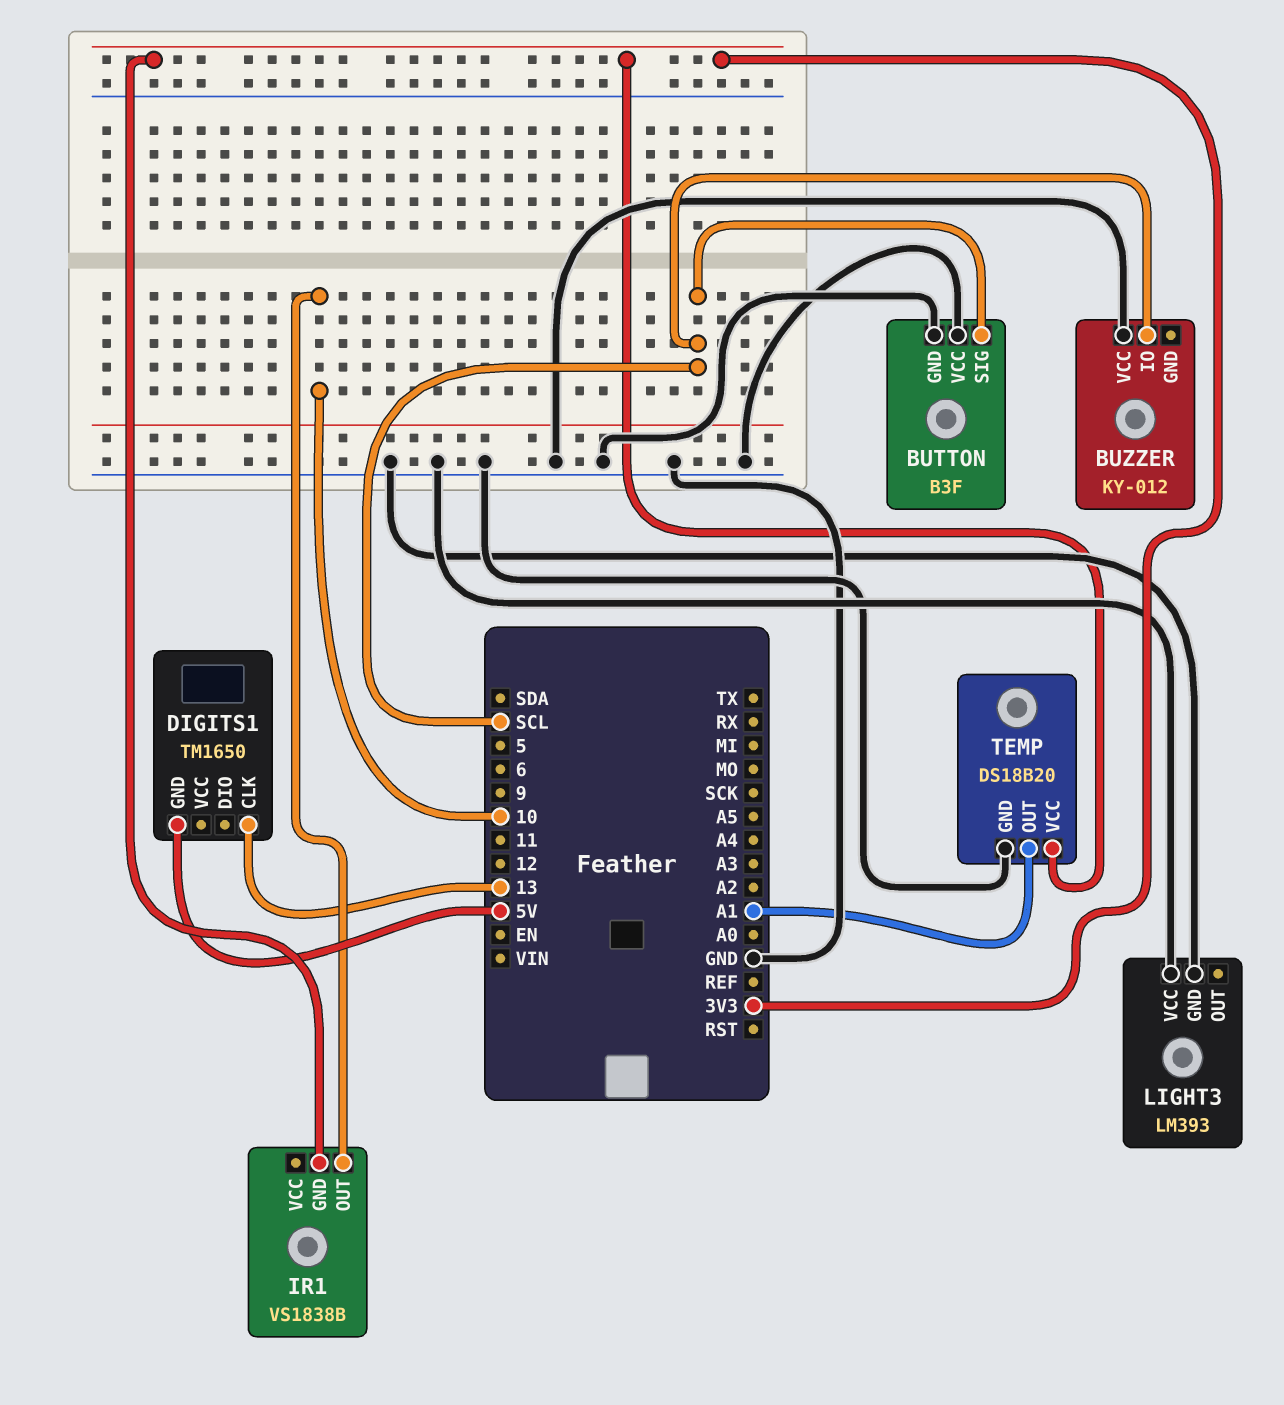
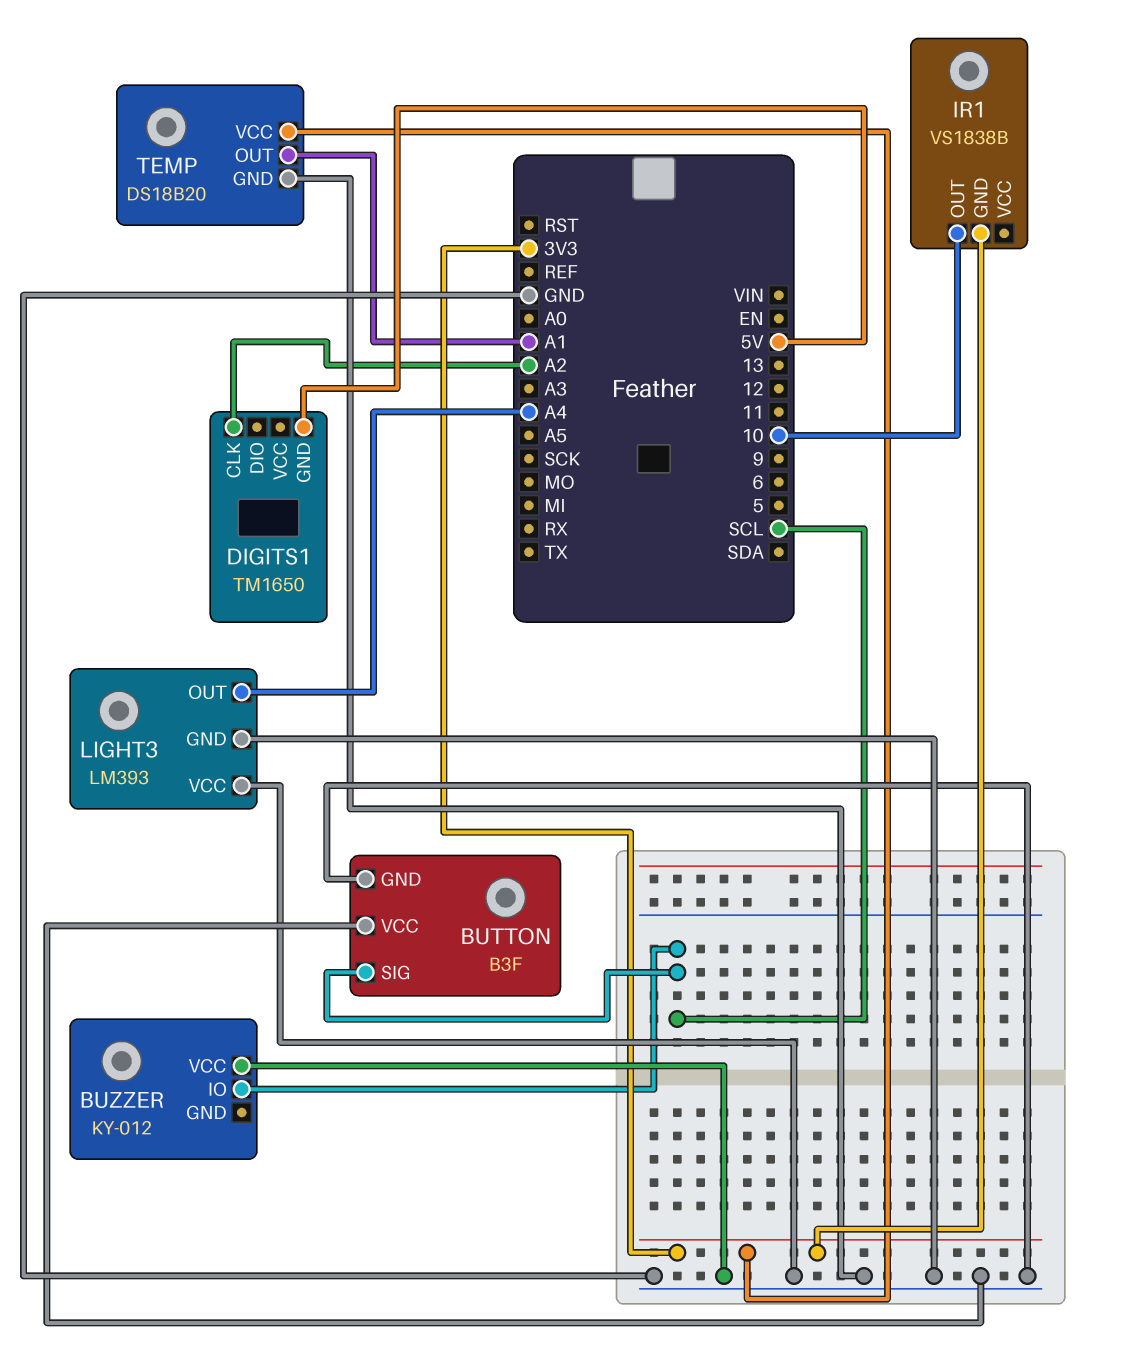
DIGITS1 pin CLK: 13 -> A2
LIGHT3 pin OUT: none -> A4

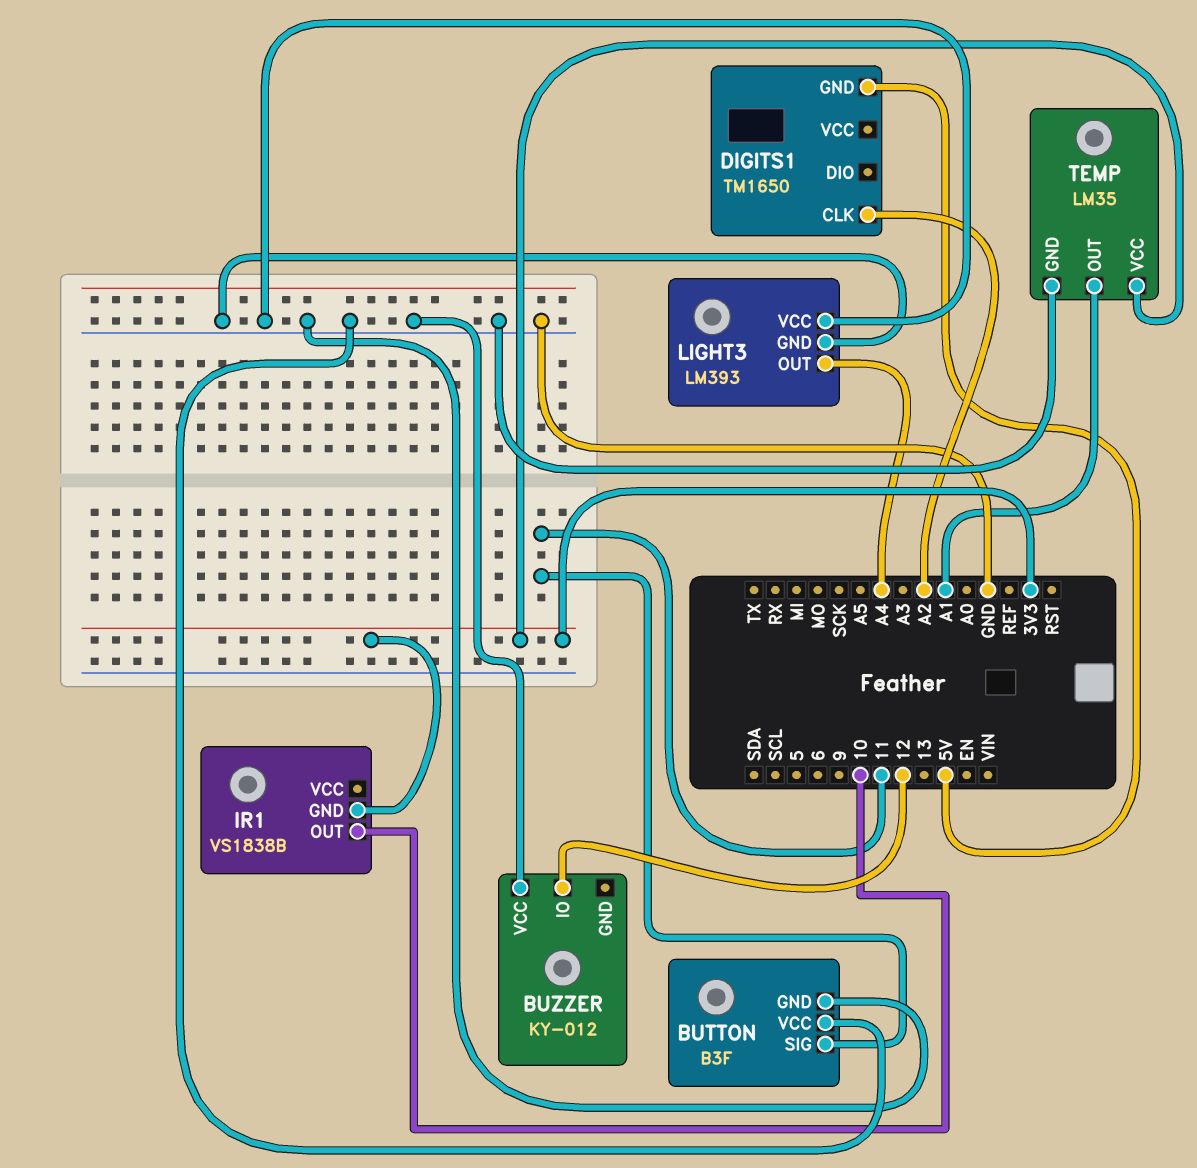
BUTTON pin SIG: SCL -> 11
BUZZER pin IO: SCL -> 12
TEMP: DS18B20 -> LM35

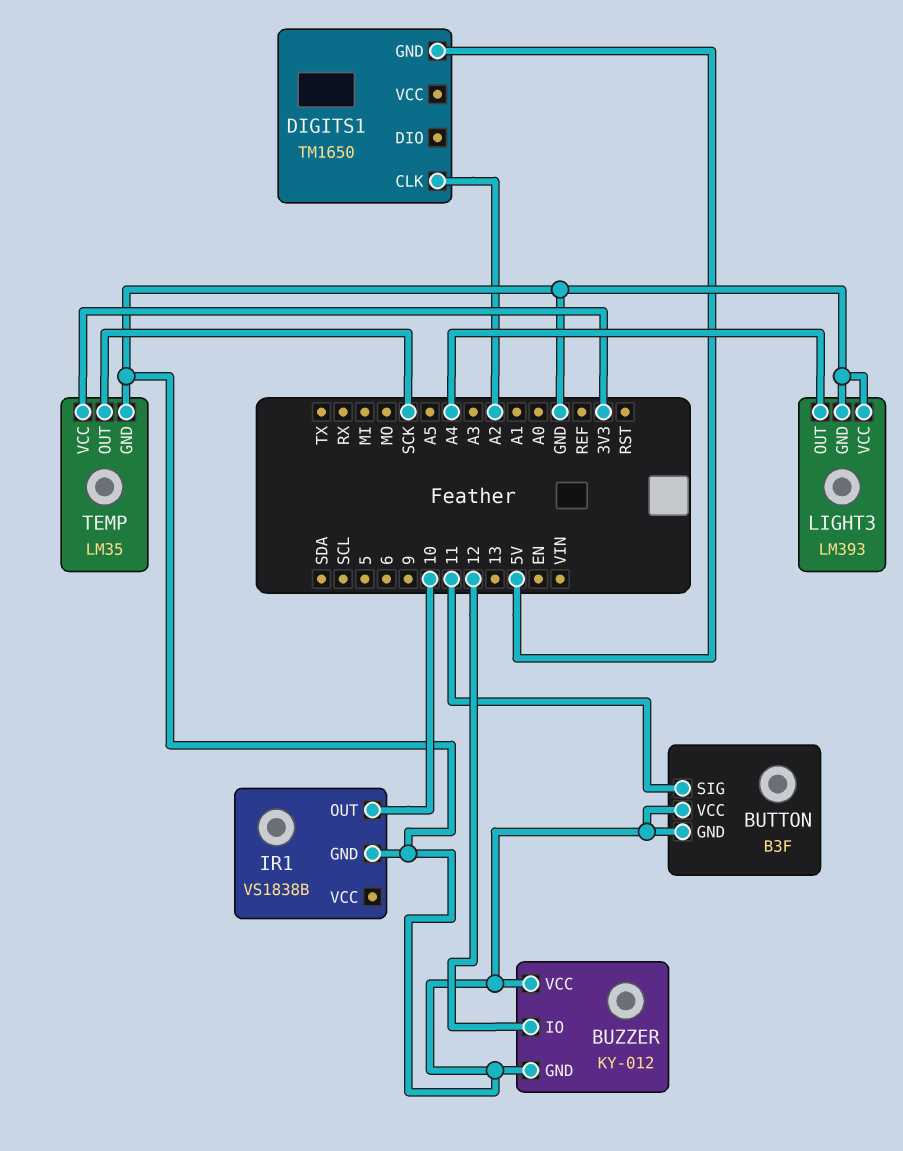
BUZZER pin GND: none -> GND
IR1 pin GND: 3V3 -> GND
TEMP pin OUT: A1 -> SCK

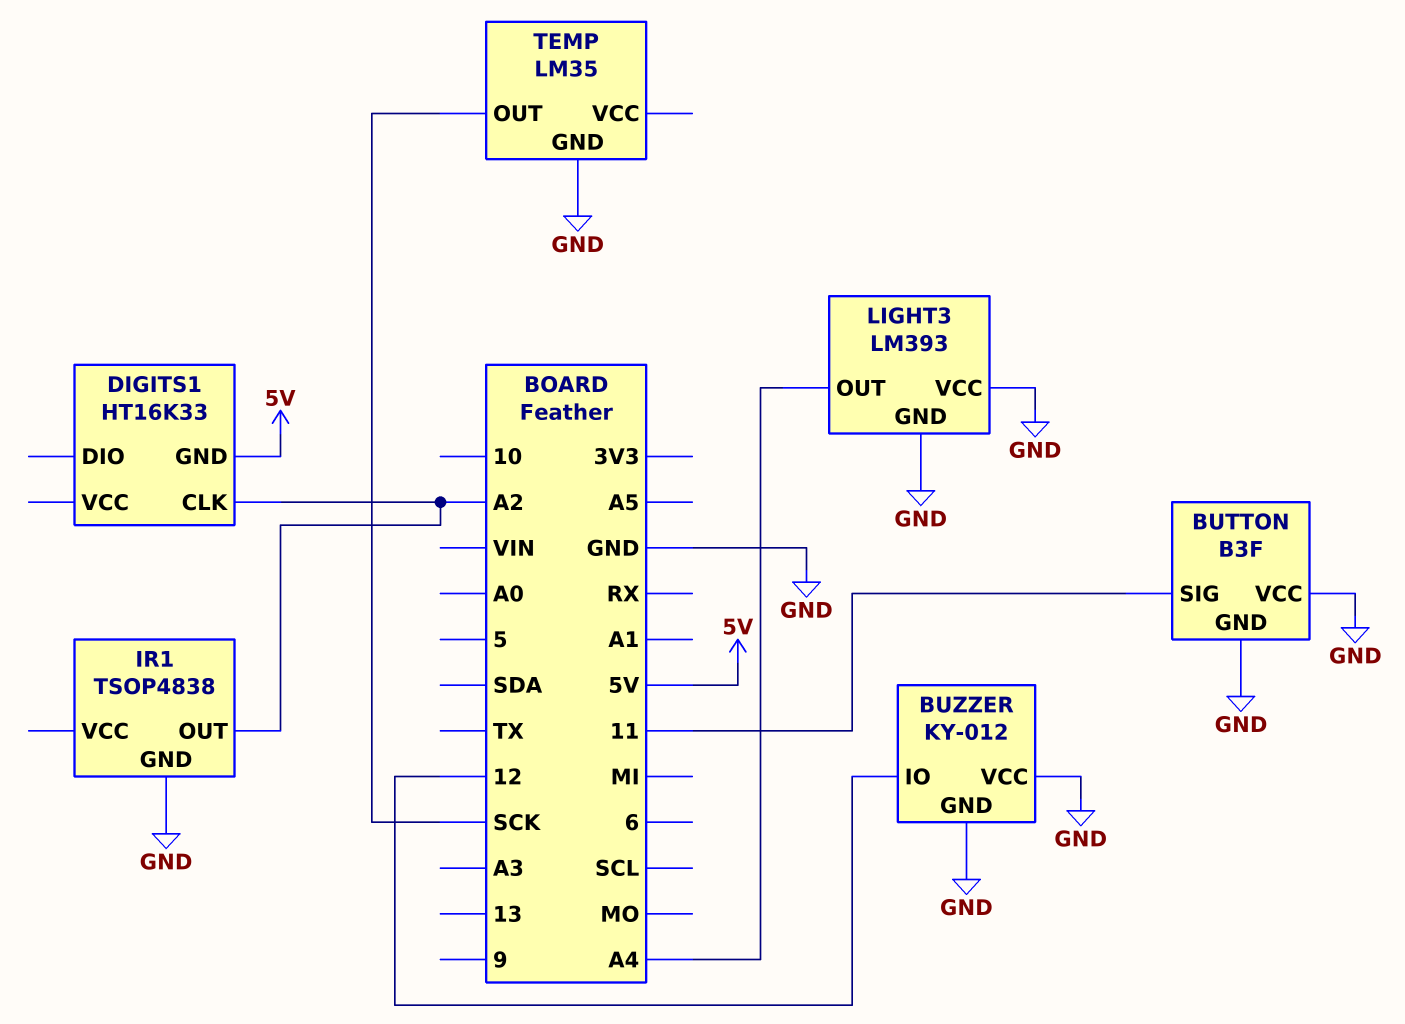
DIGITS1: TM1650 -> HT16K33
IR1: VS1838B -> TSOP4838
IR1 pin OUT: 10 -> A2
TEMP pin VCC: 3V3 -> none

